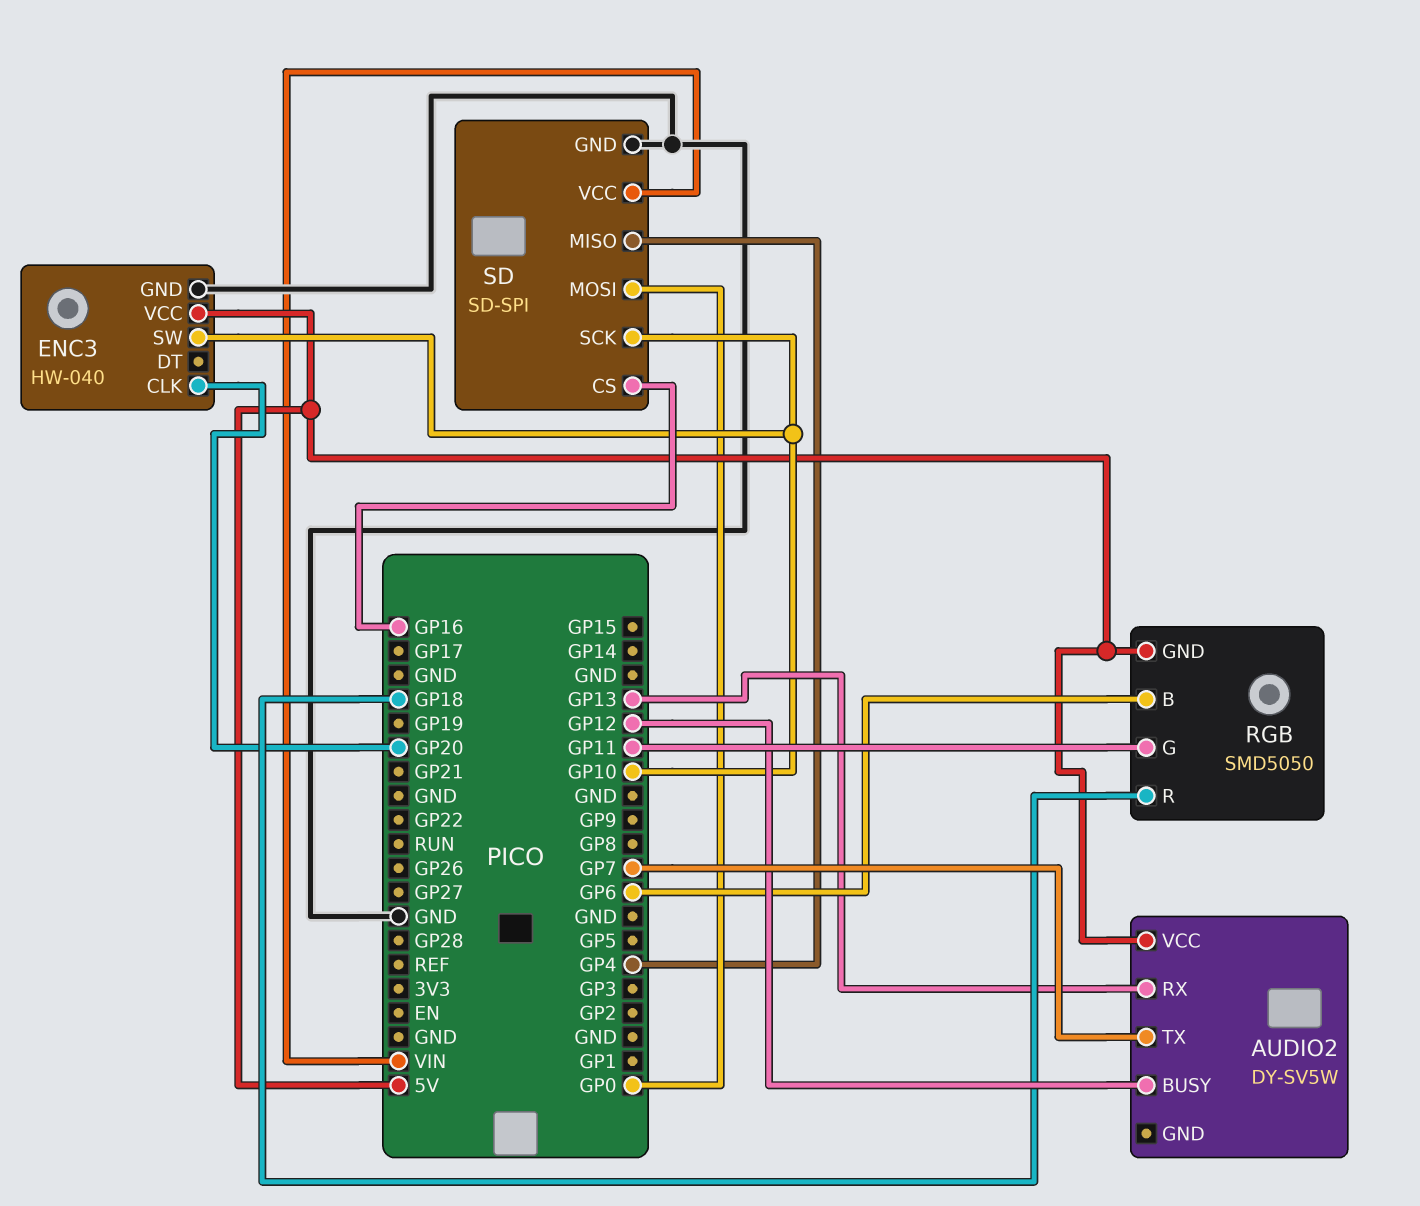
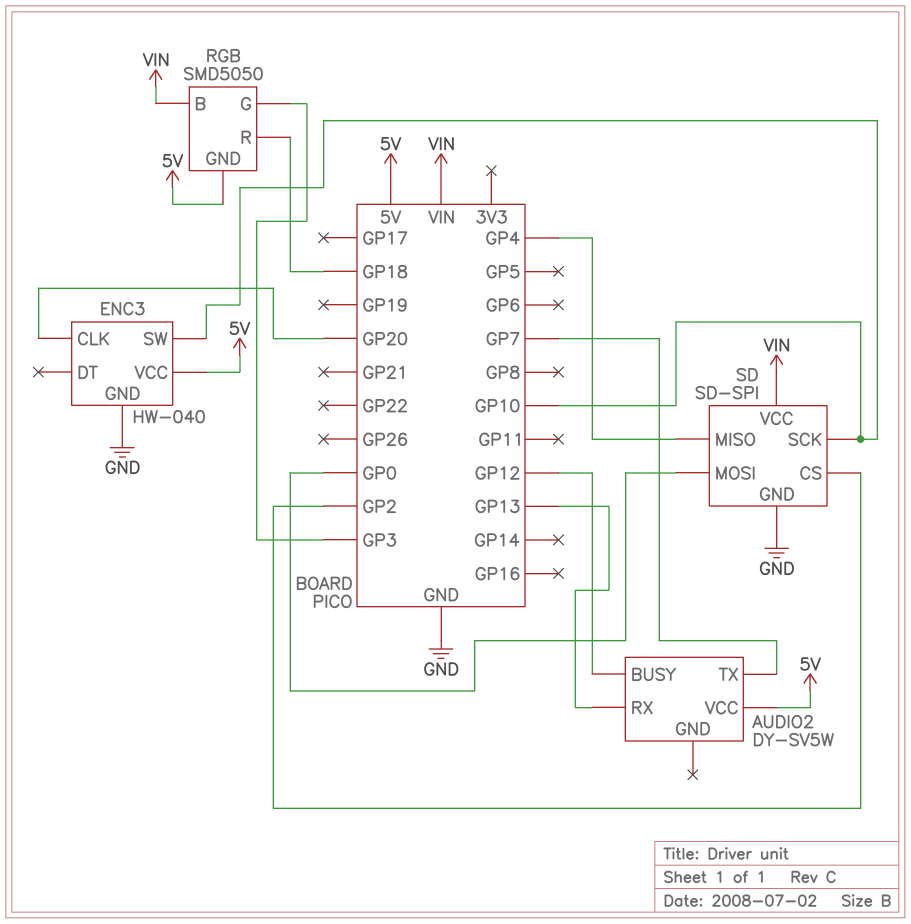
RGB pin B: GP6 -> VIN
RGB pin G: GP11 -> GP3
SD pin CS: GP16 -> GP2

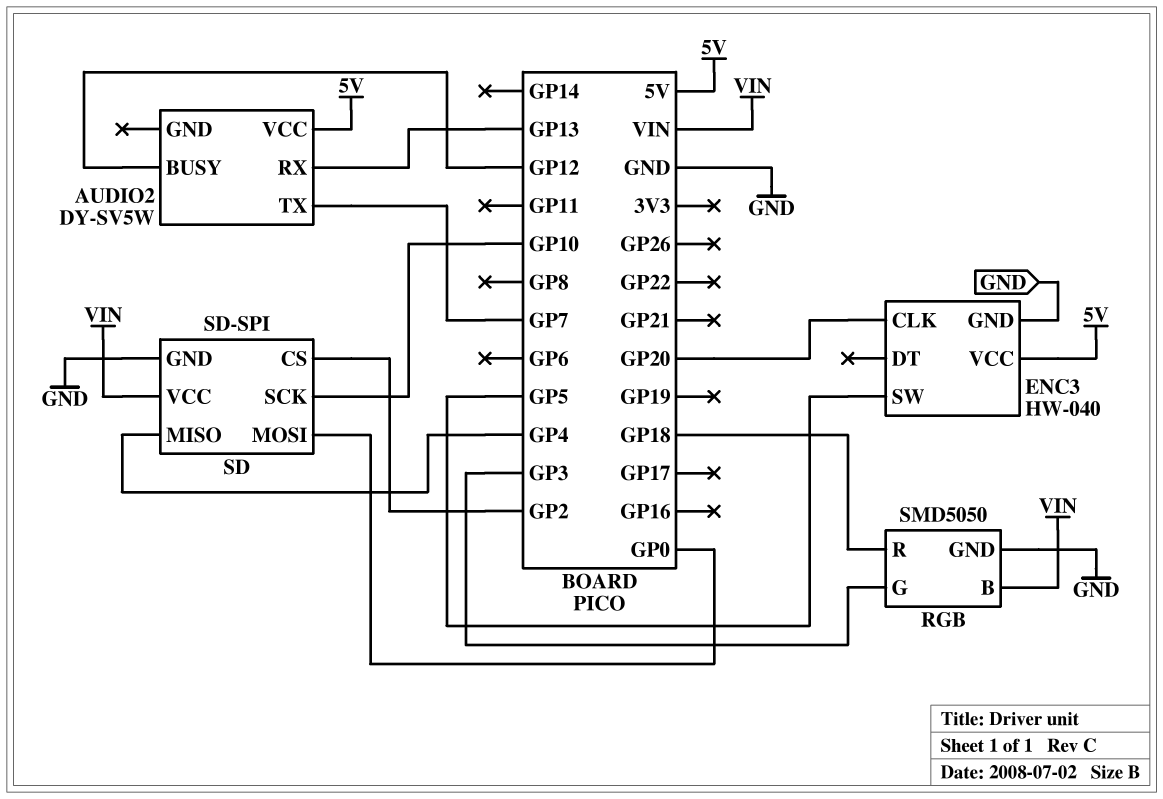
ENC3 pin SW: GP10 -> GP5
RGB pin GND: 5V -> GND

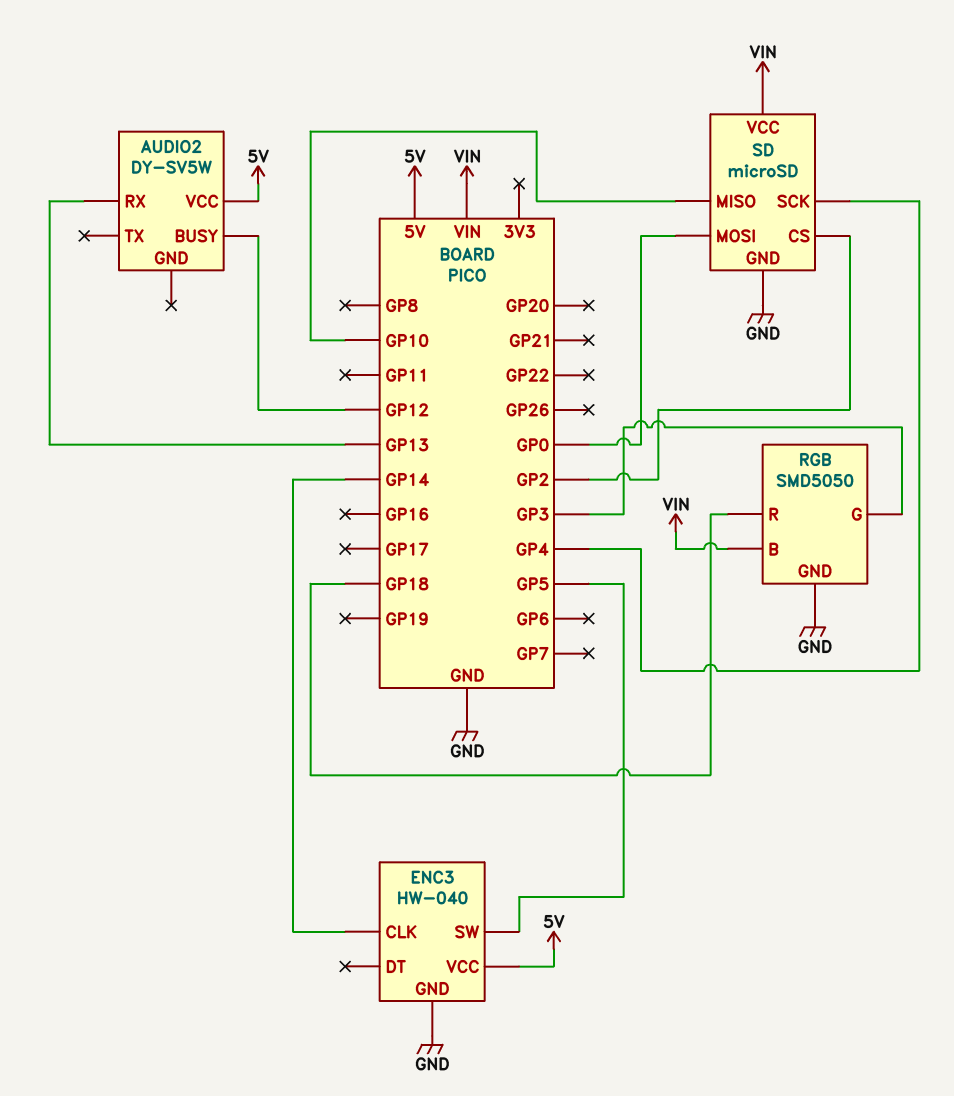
AUDIO2 pin TX: GP7 -> none
ENC3 pin CLK: GP20 -> GP14
SD: SD-SPI -> microSD
SD pin MISO: GP4 -> GP10
SD pin SCK: GP10 -> GP4

